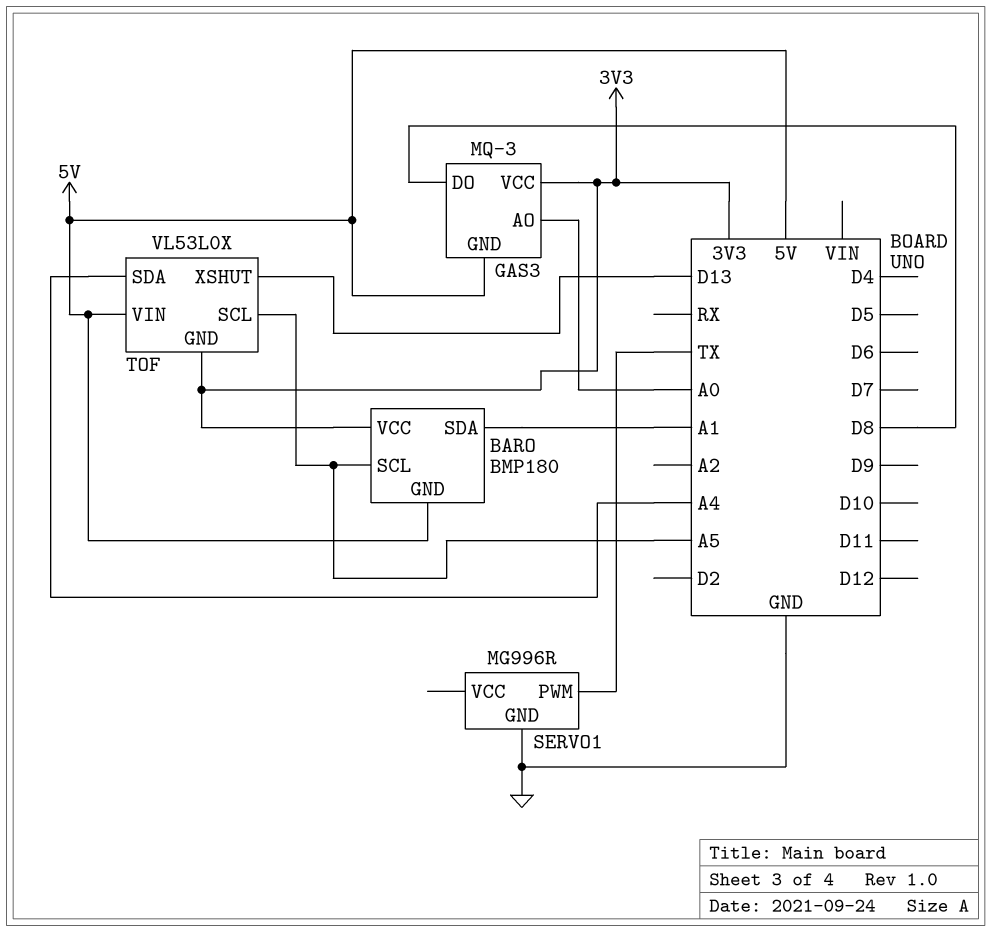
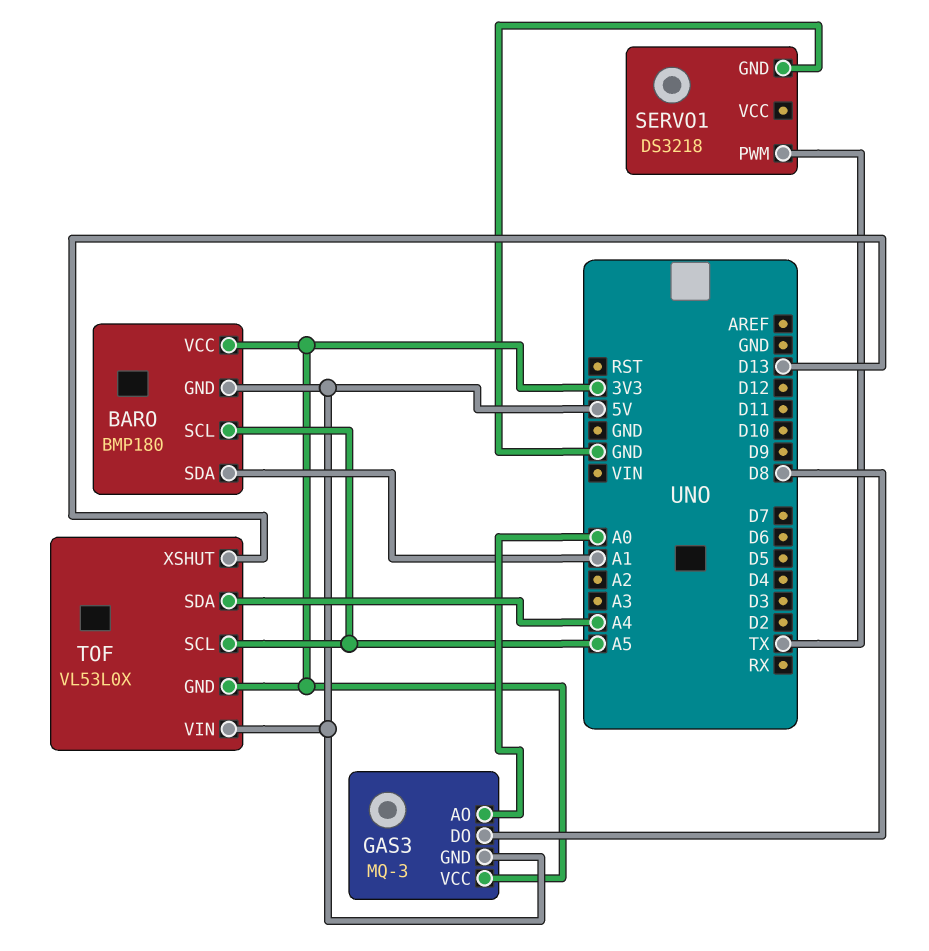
SERVO1: MG996R -> DS3218

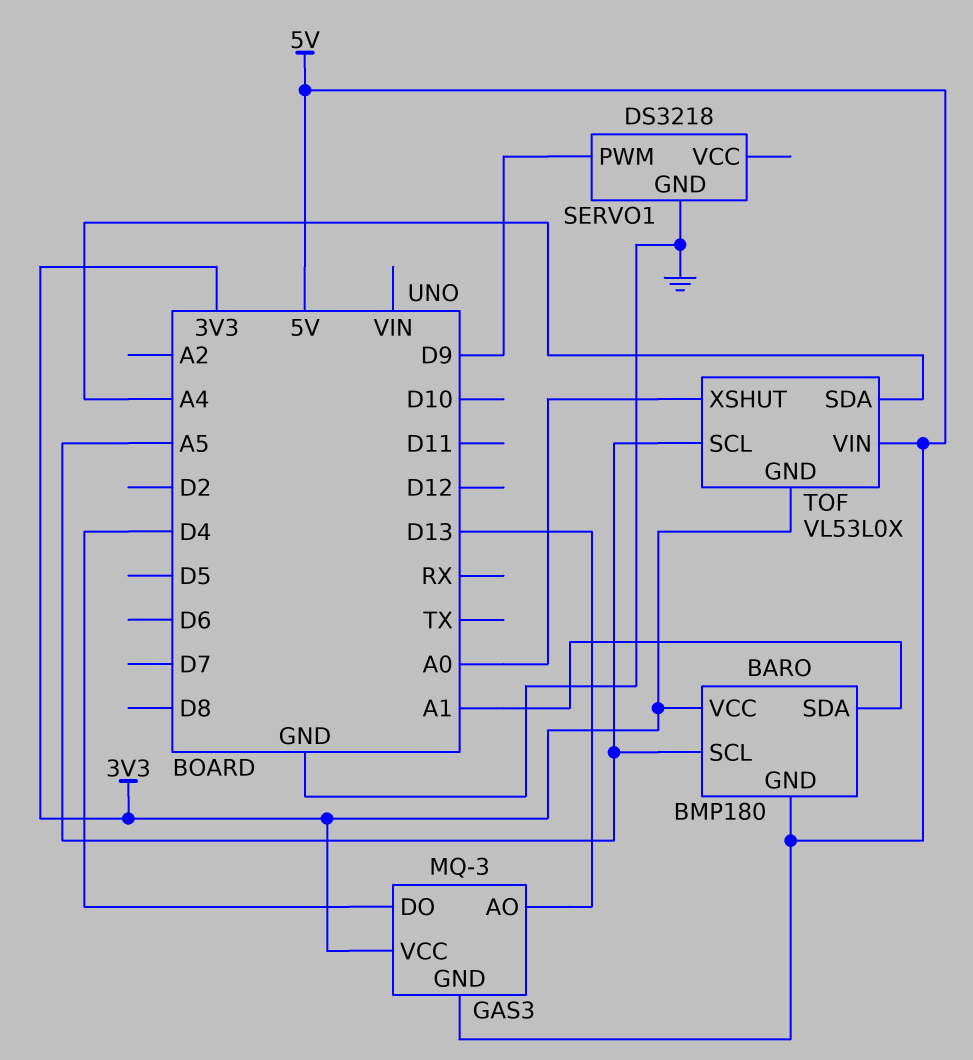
GAS3 pin AO: A0 -> D13
GAS3 pin DO: D8 -> D4
SERVO1 pin PWM: TX -> D9
TOF pin XSHUT: D13 -> A0

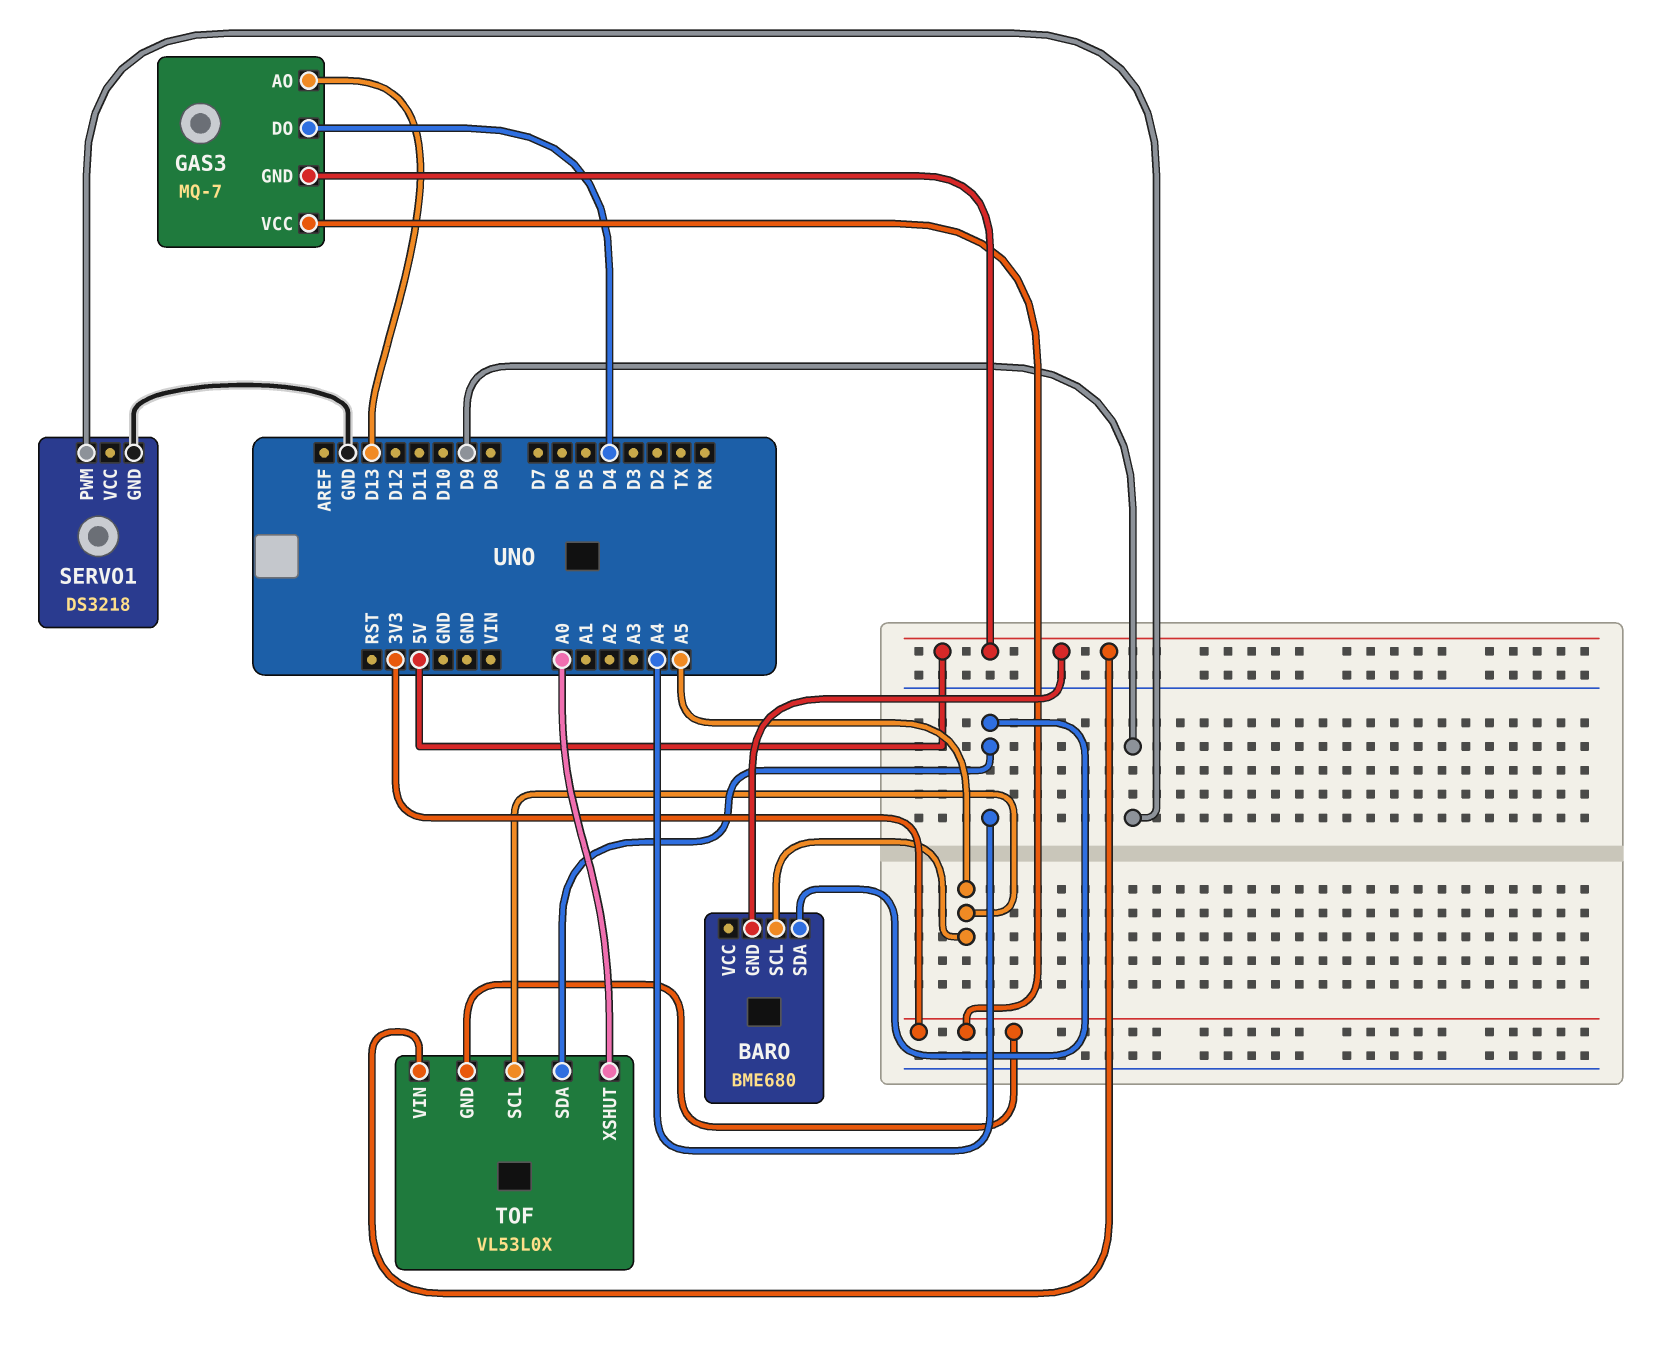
BARO: BMP180 -> BME680
BARO pin SDA: A1 -> A4
BARO pin VCC: 3V3 -> none
GAS3: MQ-3 -> MQ-7

